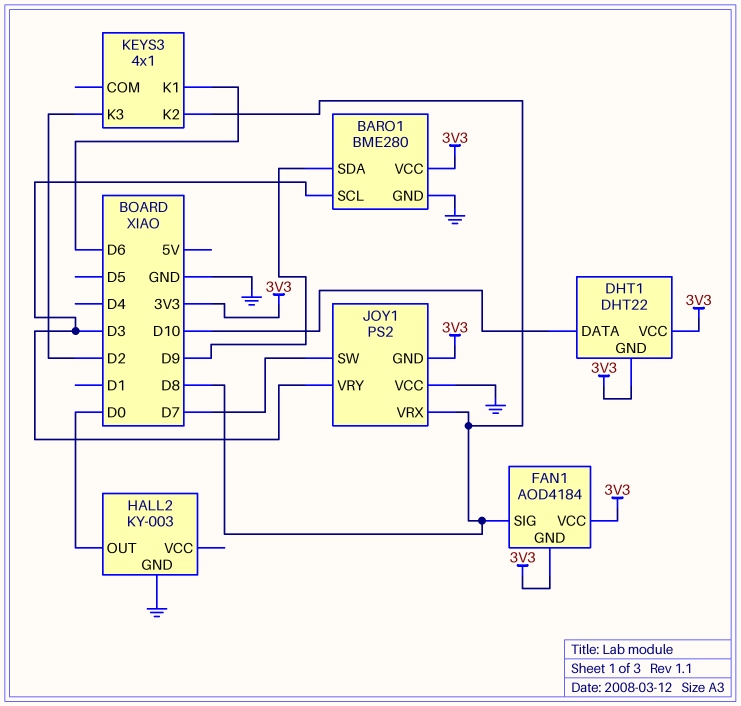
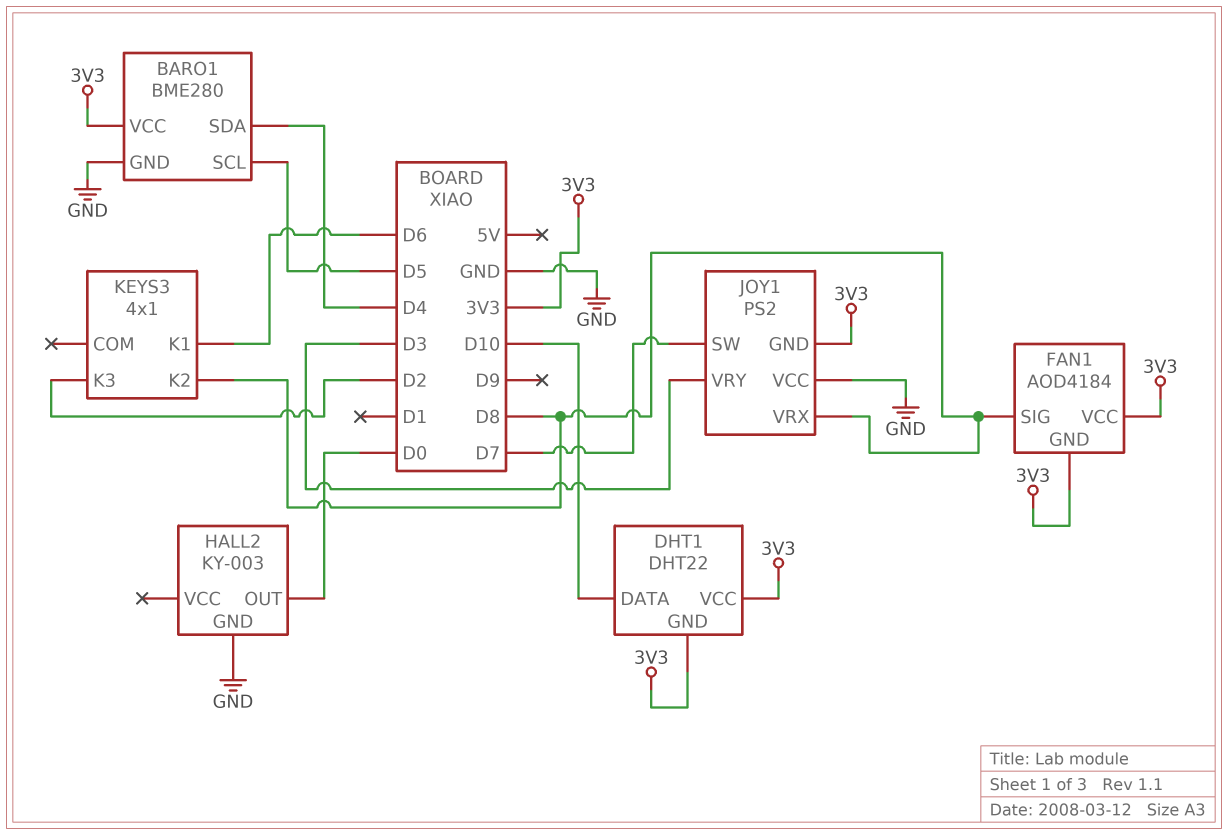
BARO1 pin SCL: D3 -> D5
BARO1 pin SDA: D9 -> D4

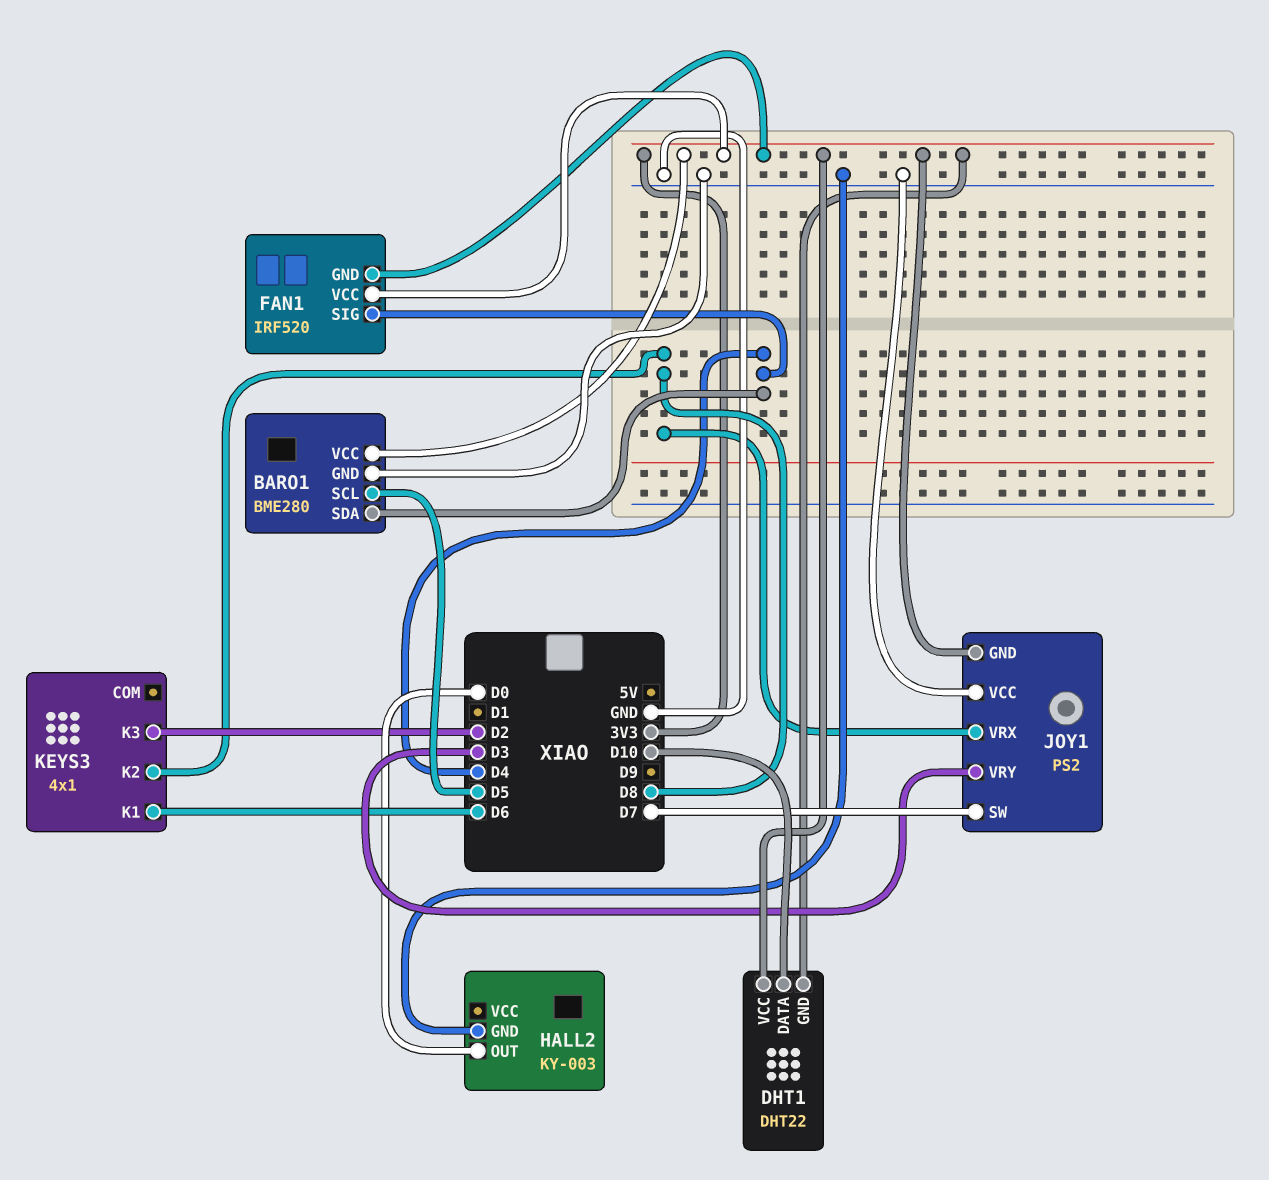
FAN1: AOD4184 -> IRF520
FAN1 pin SIG: D8 -> D4

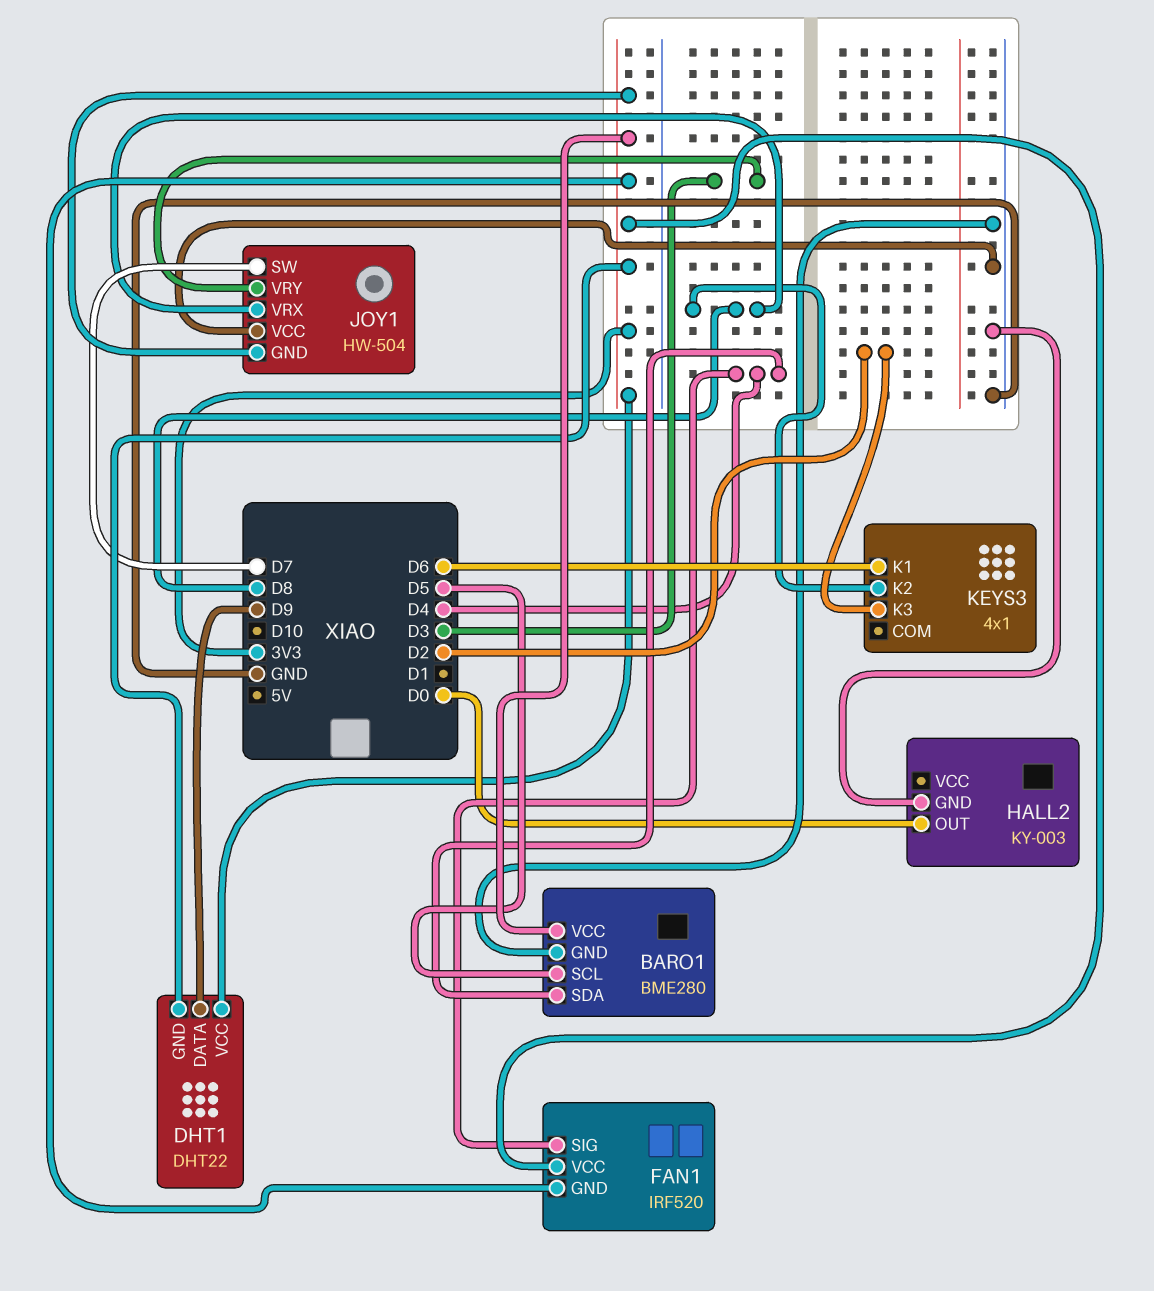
DHT1 pin DATA: D10 -> D9
JOY1: PS2 -> HW-504

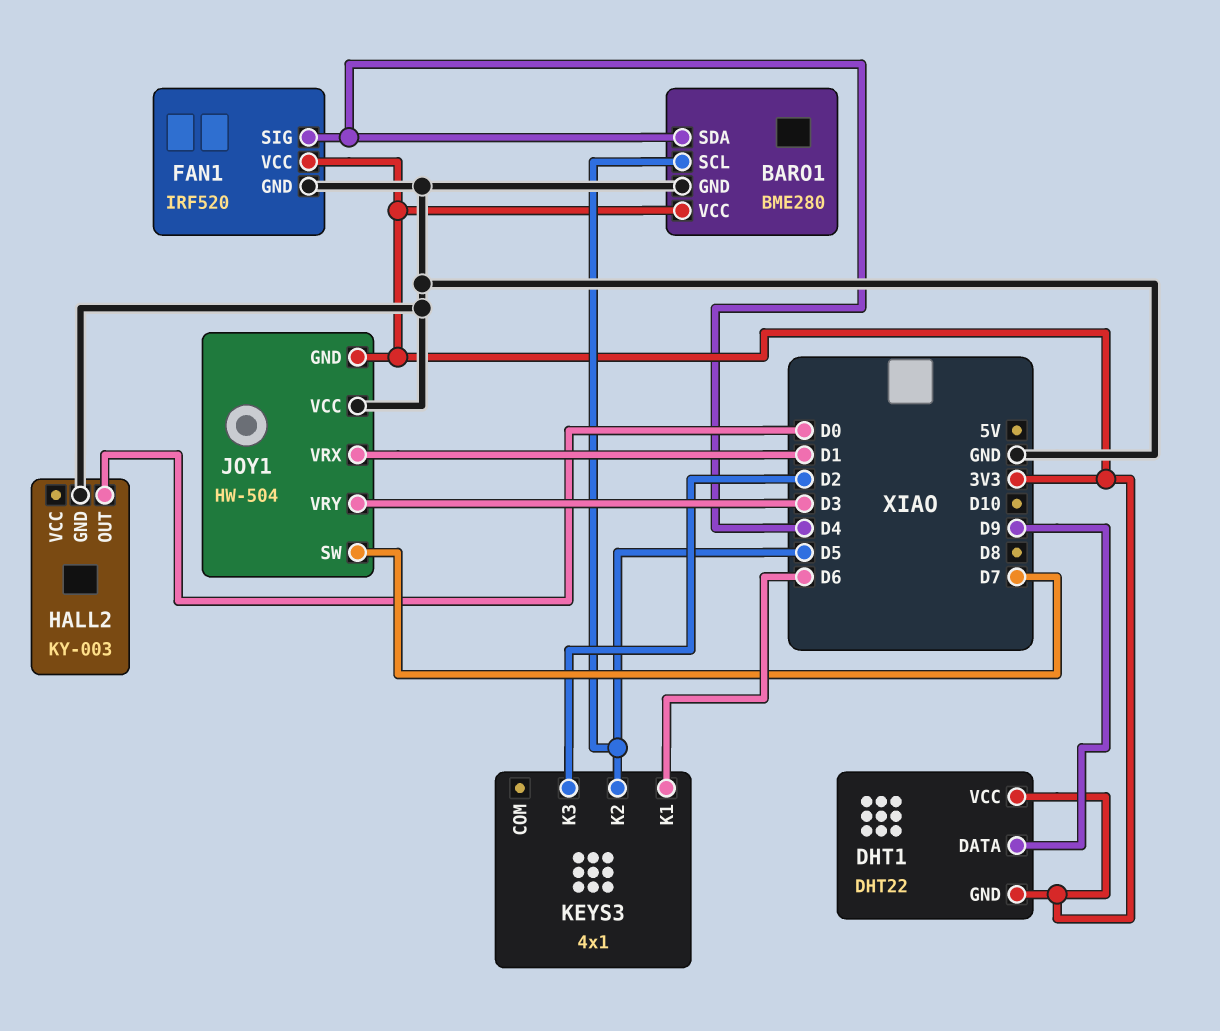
FAN1 pin GND: 3V3 -> GND
JOY1 pin VRX: D8 -> D1
KEYS3 pin K2: D8 -> D5

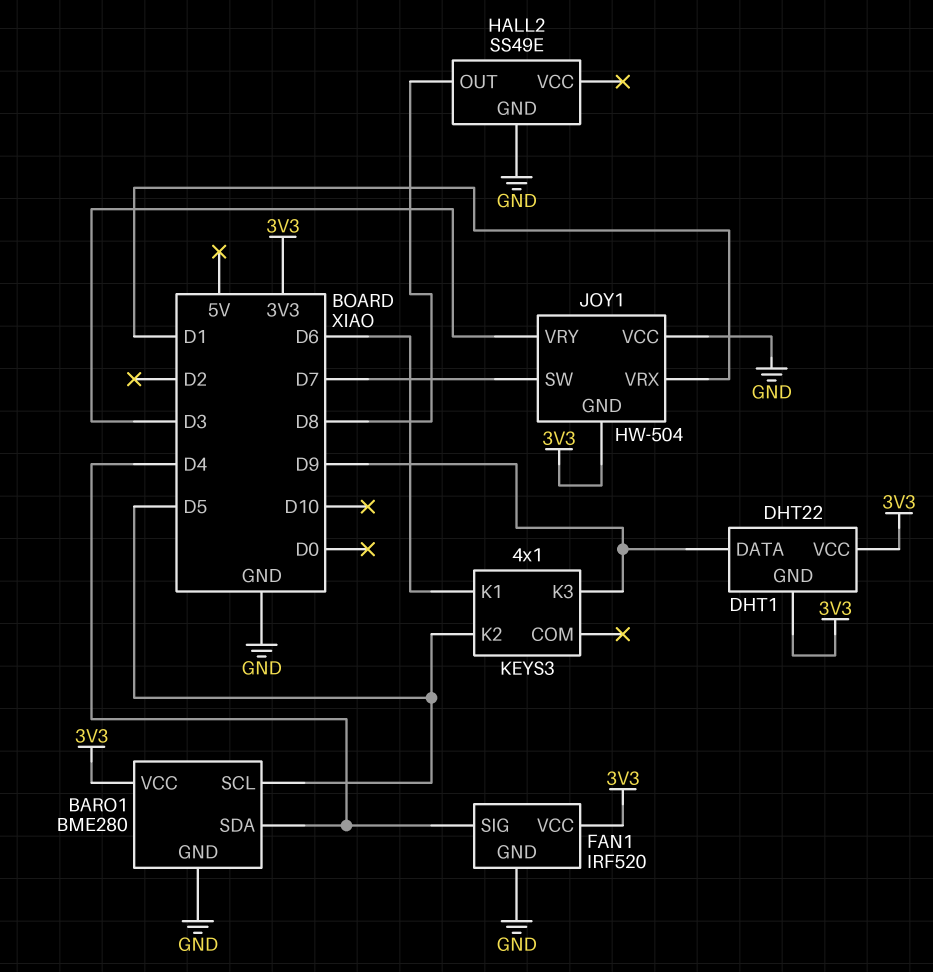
HALL2: KY-003 -> SS49E
HALL2 pin OUT: D0 -> D8
KEYS3 pin K3: D2 -> D9

